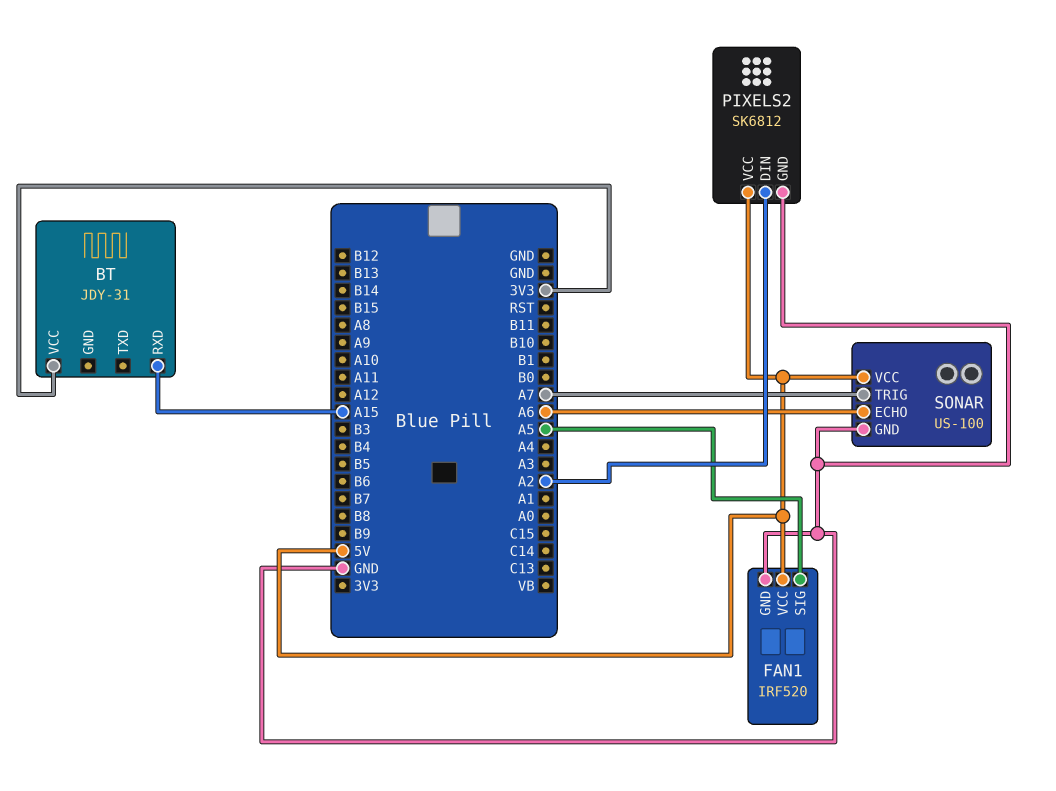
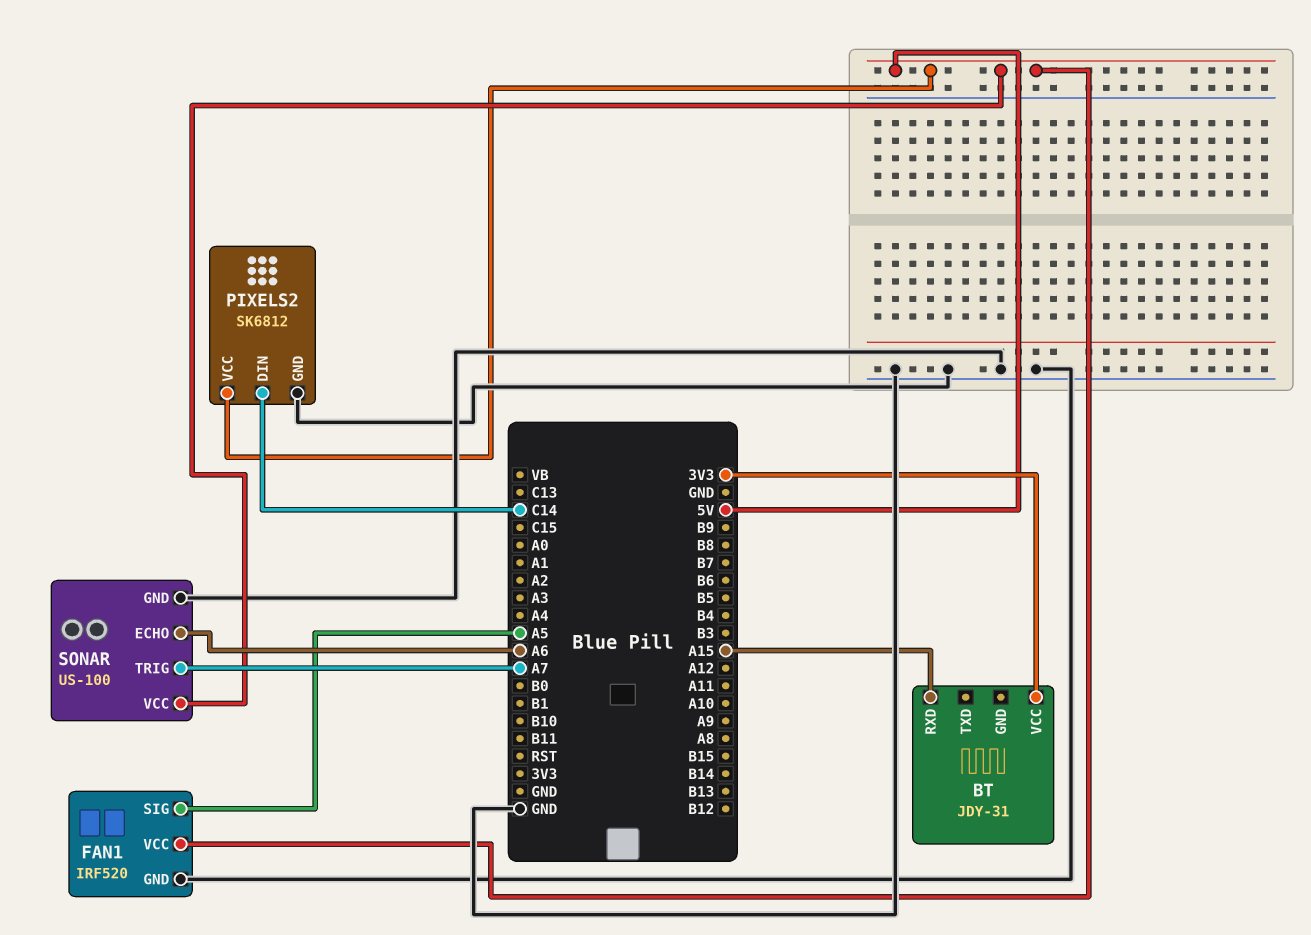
PIXELS2 pin DIN: A2 -> C14

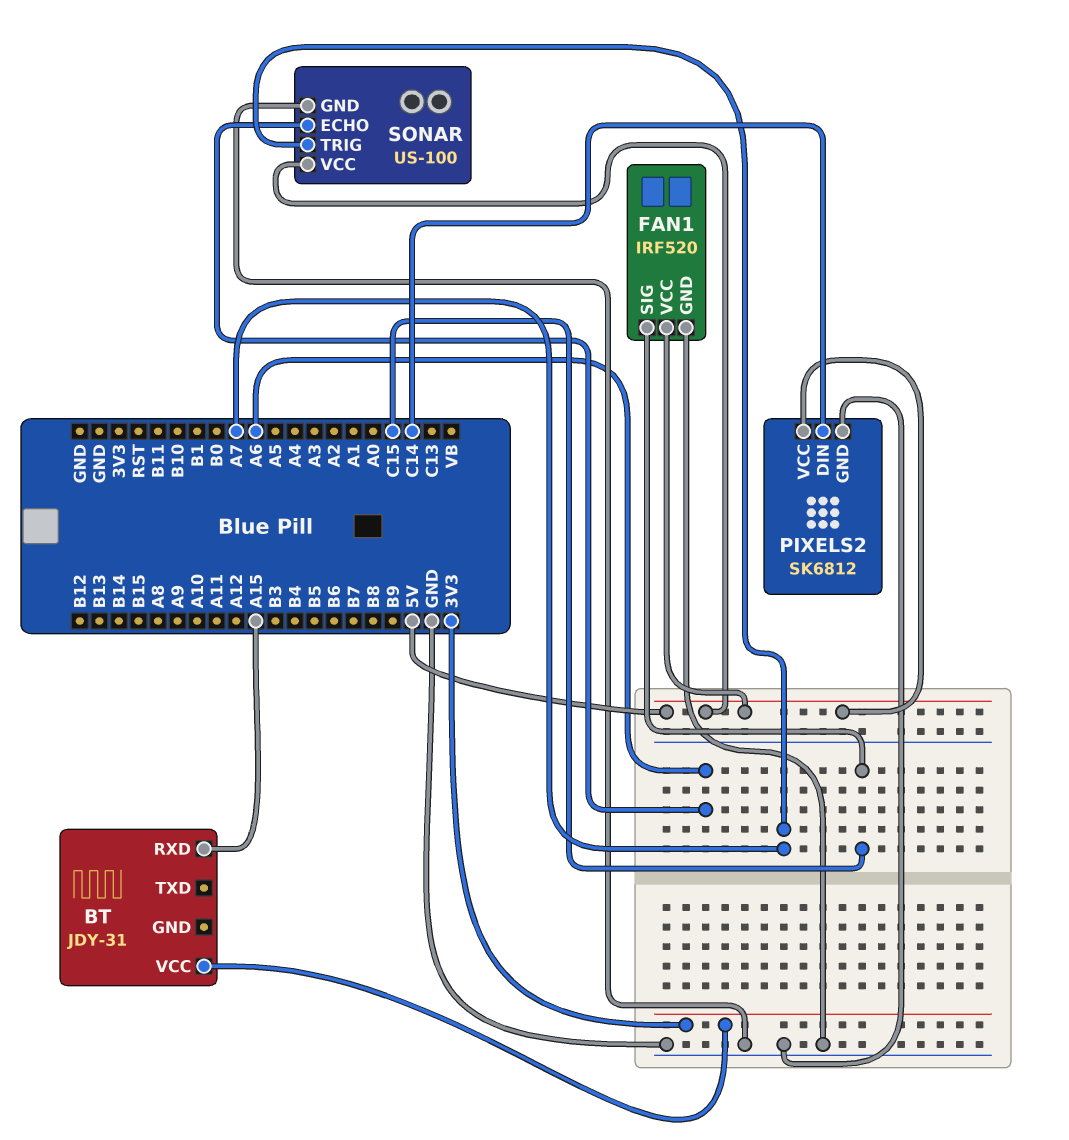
FAN1 pin SIG: A5 -> C15

